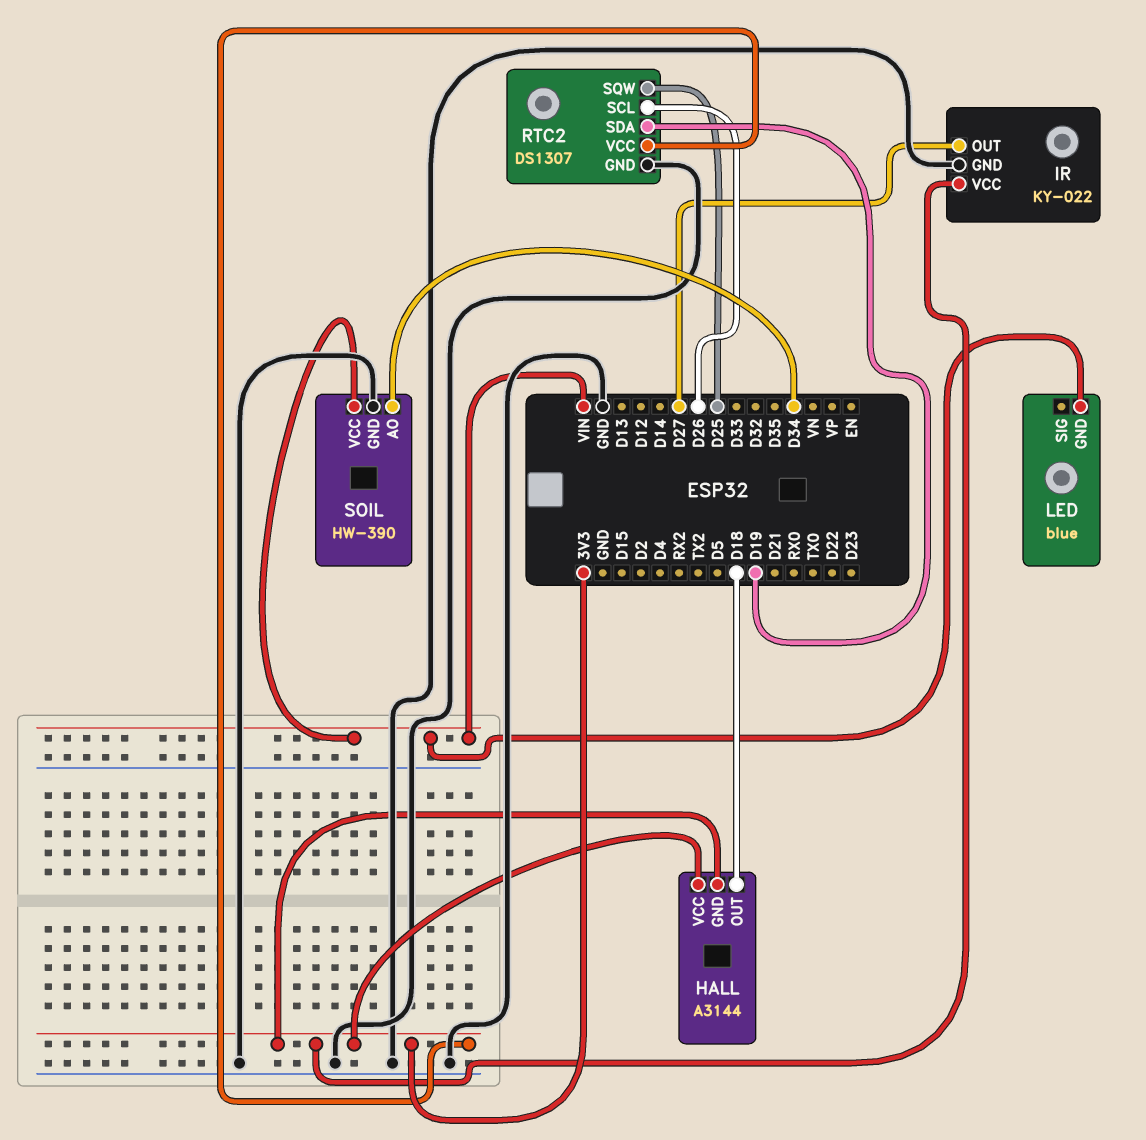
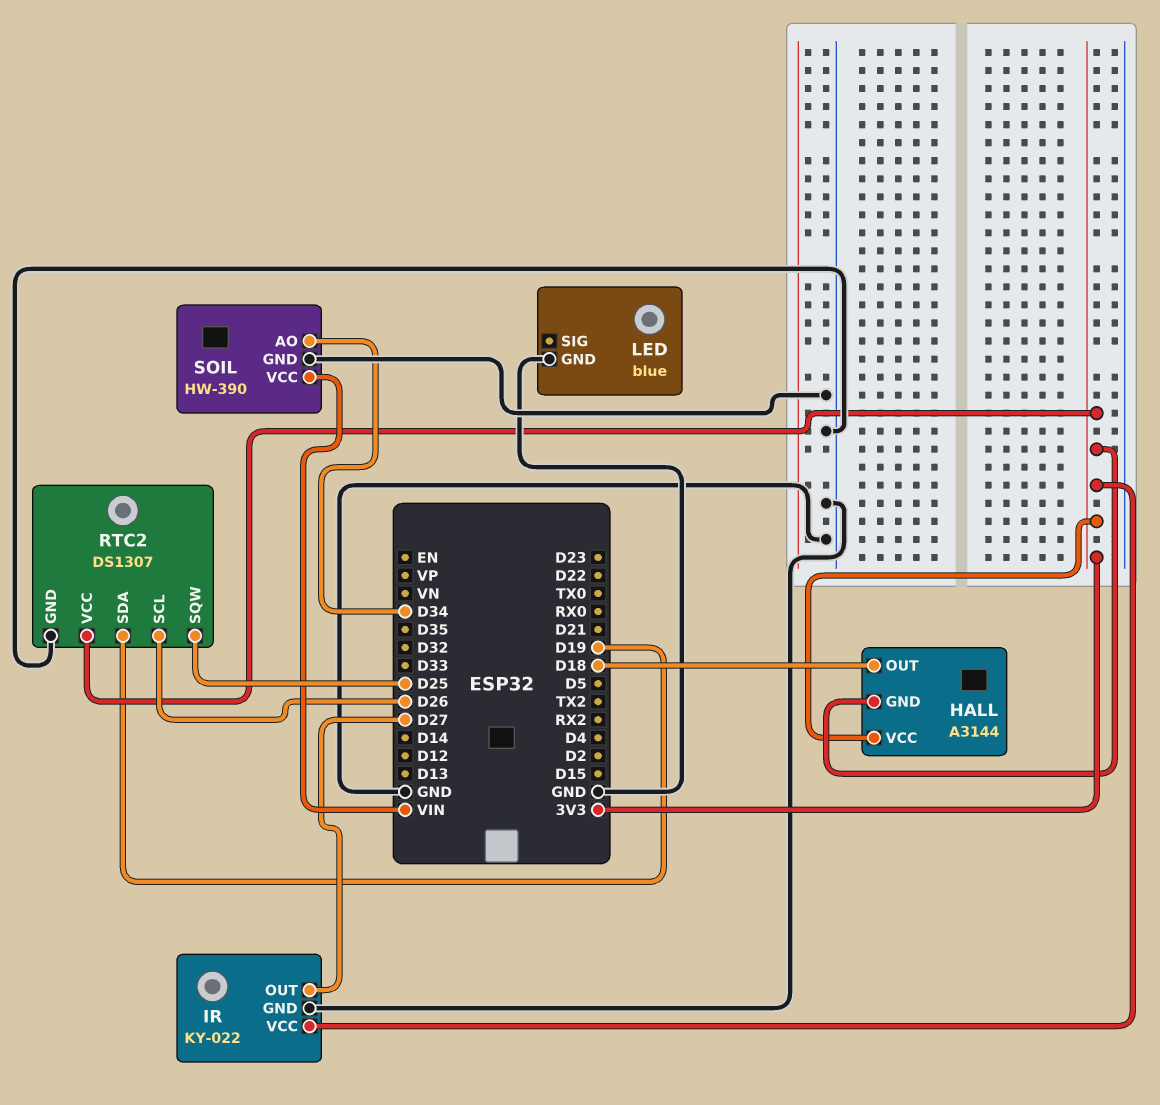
LED pin GND: VIN -> GND

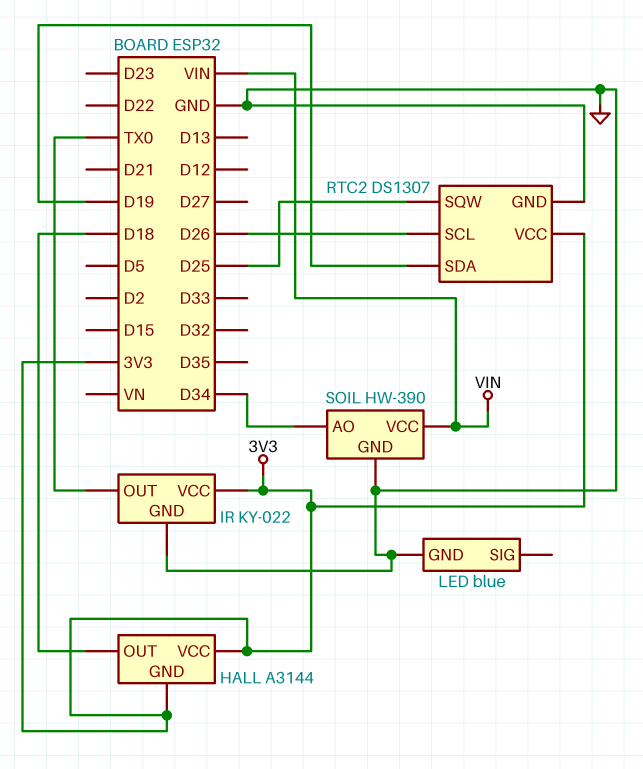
IR pin OUT: D27 -> TX0

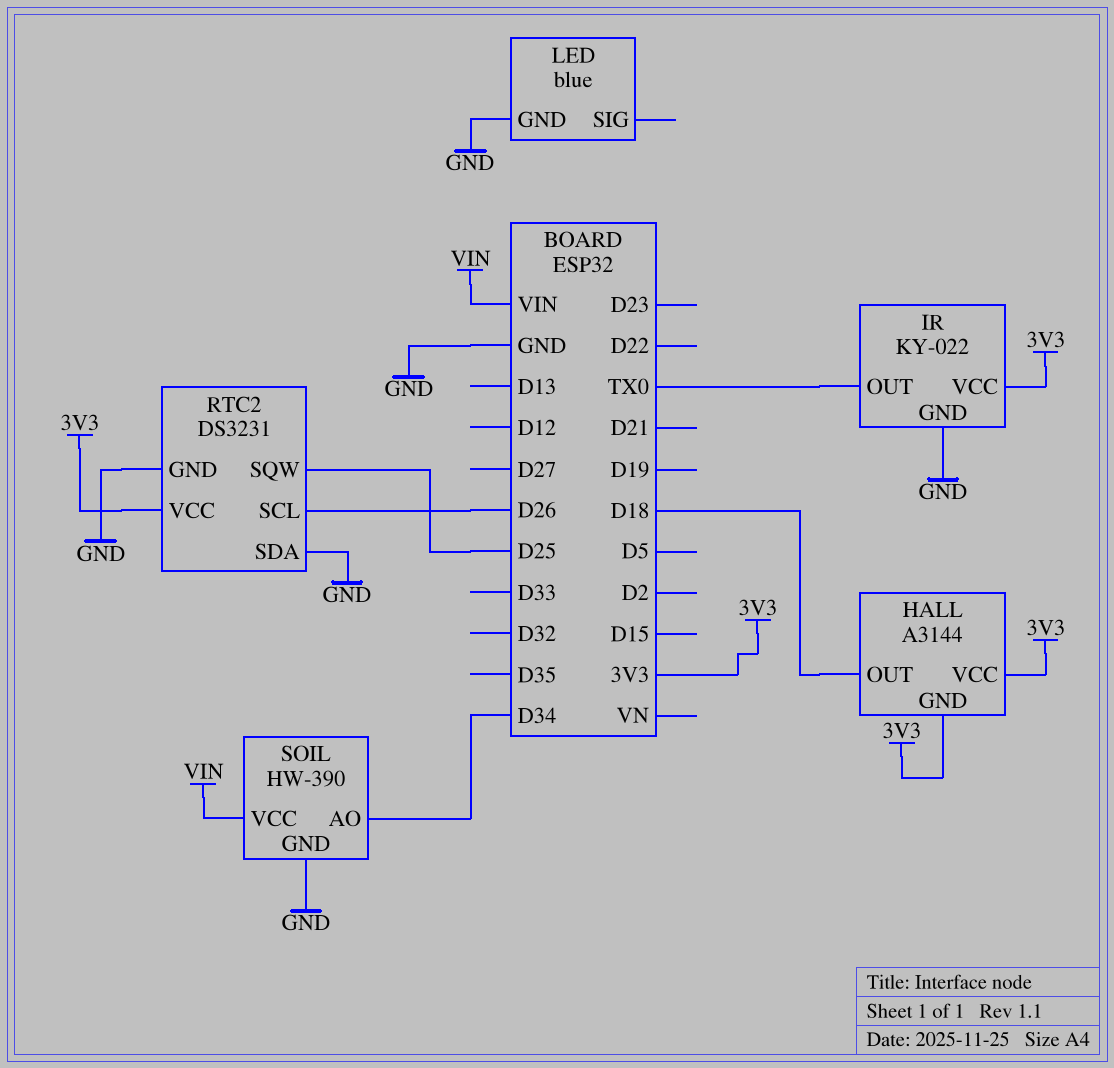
RTC2: DS1307 -> DS3231
RTC2 pin SDA: D19 -> GND

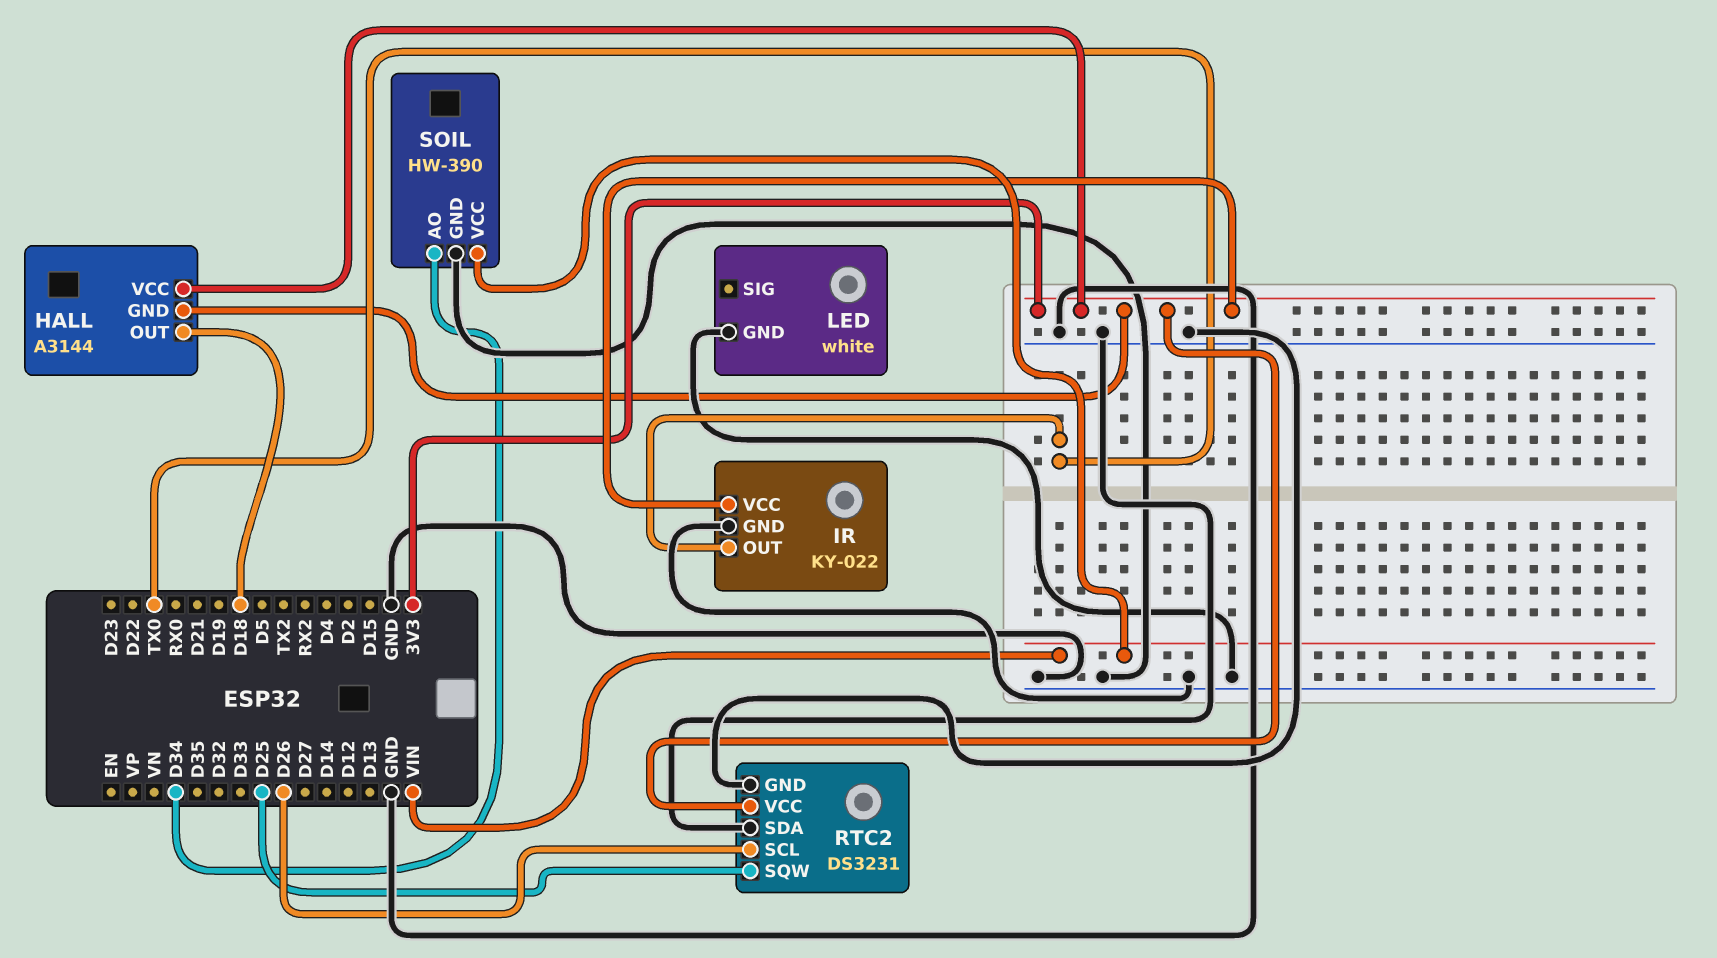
LED: blue -> white

